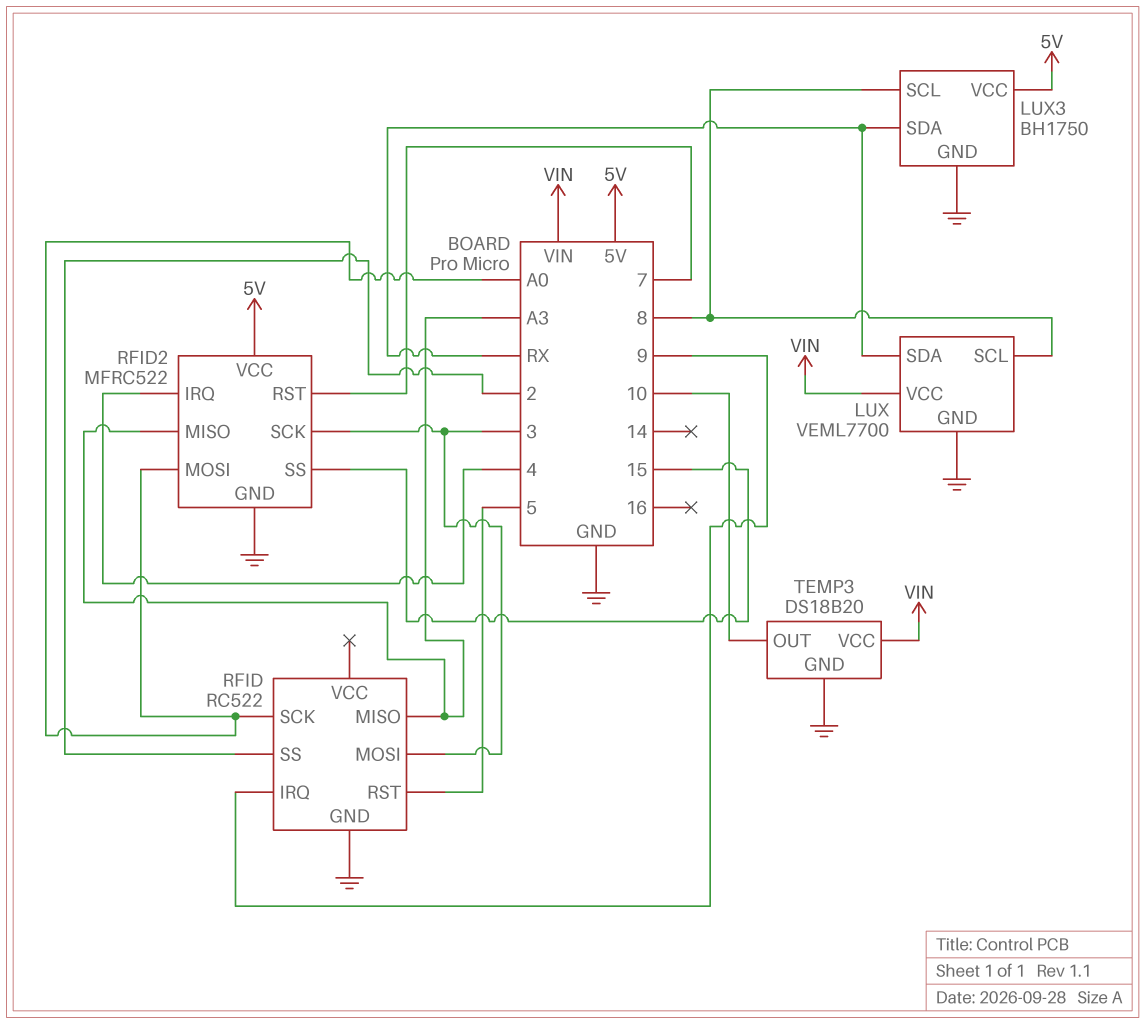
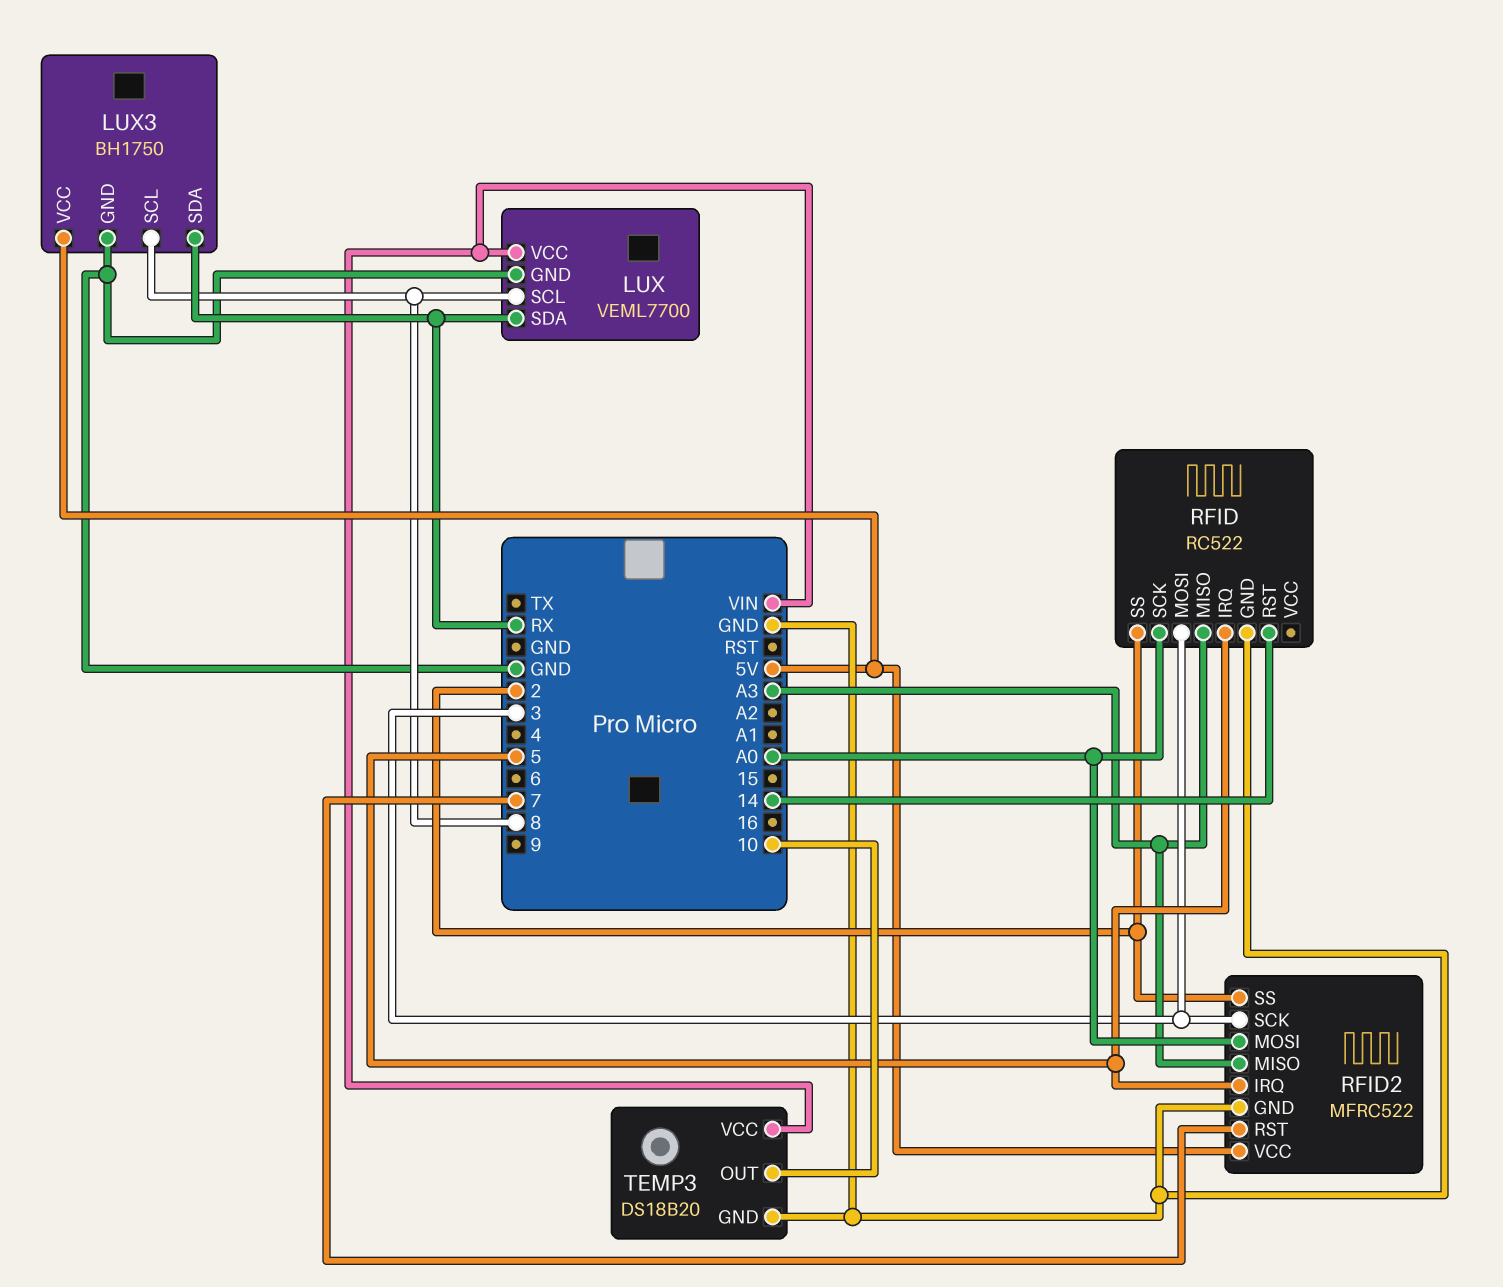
RFID pin IRQ: 9 -> 5
RFID pin RST: 5 -> 14
RFID2 pin IRQ: 4 -> 5
RFID2 pin SS: 15 -> 2

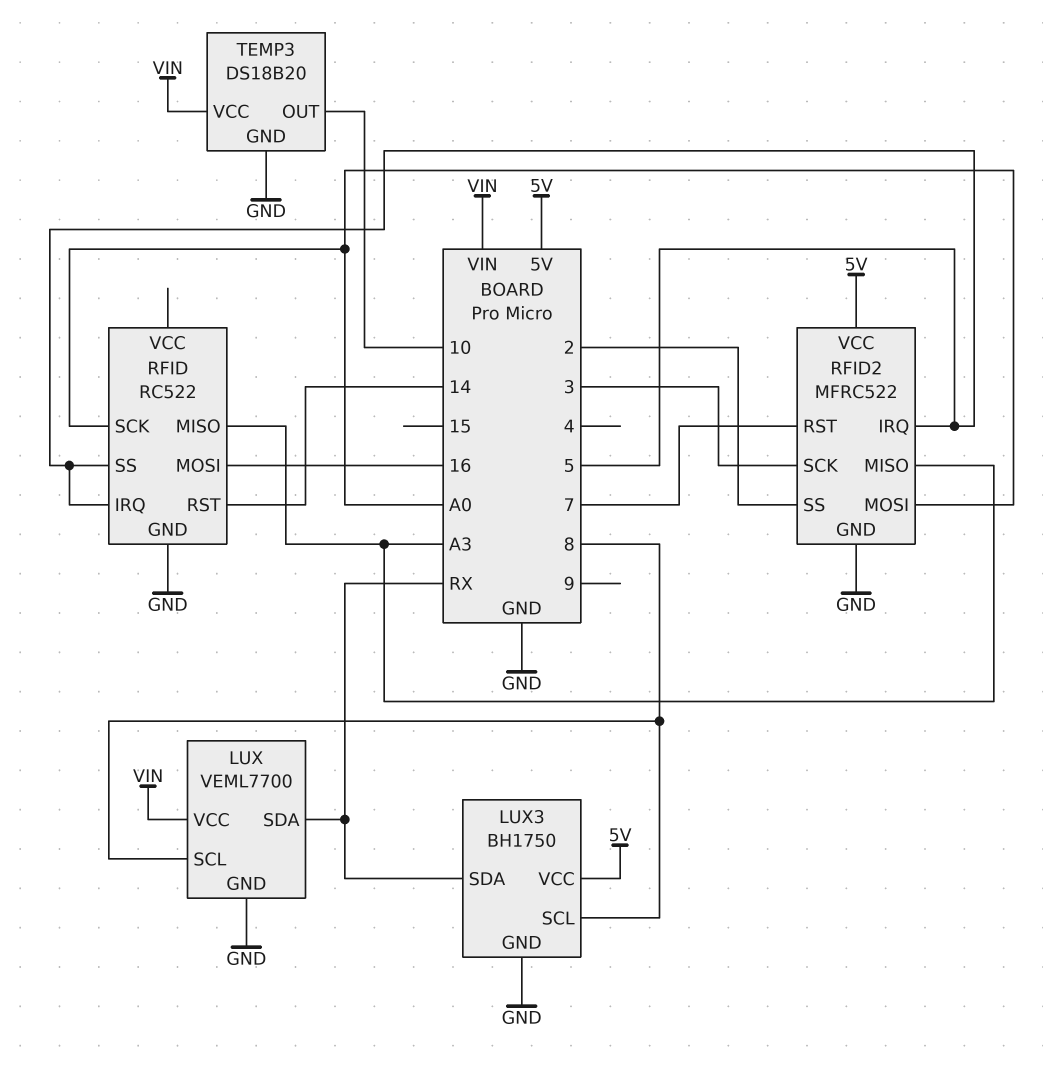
RFID pin MOSI: 3 -> 16
RFID pin SS: 2 -> 5

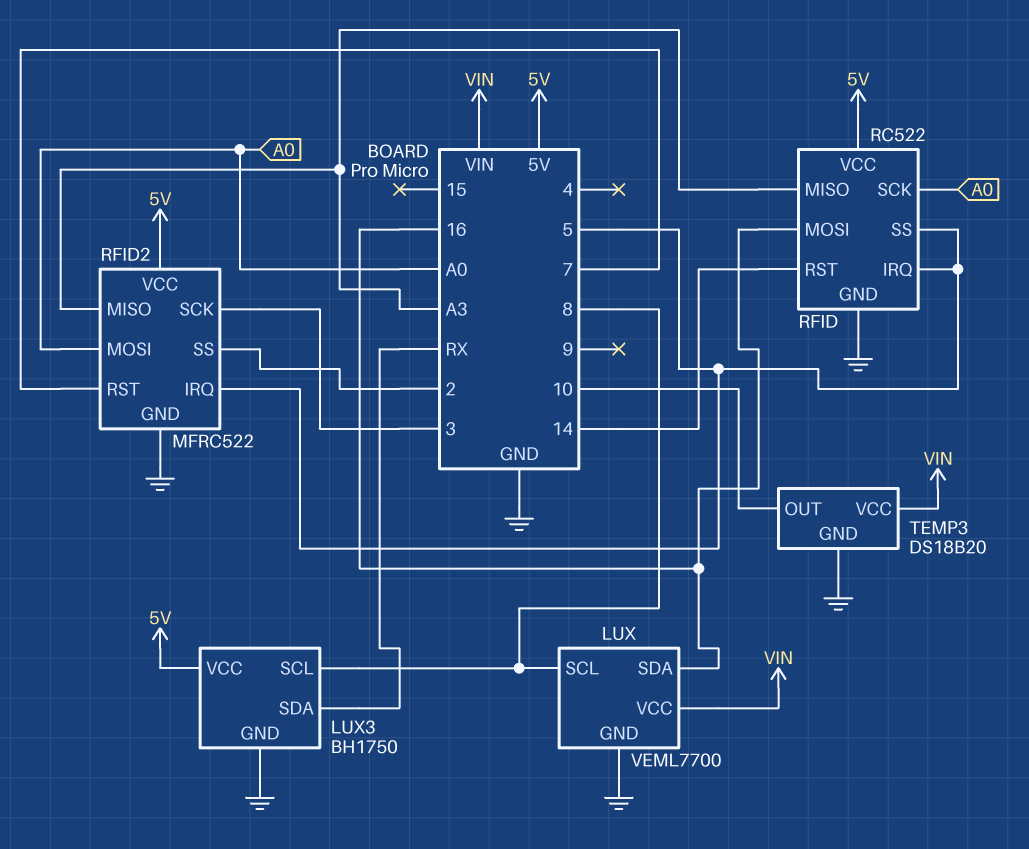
LUX pin SDA: RX -> 16
RFID pin VCC: none -> 5V

